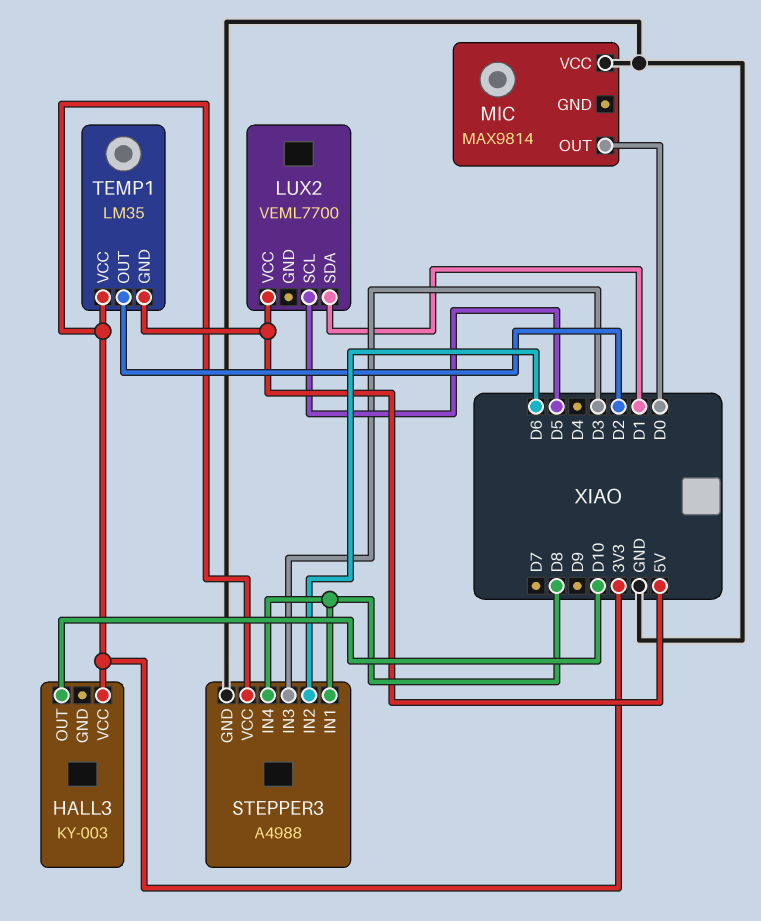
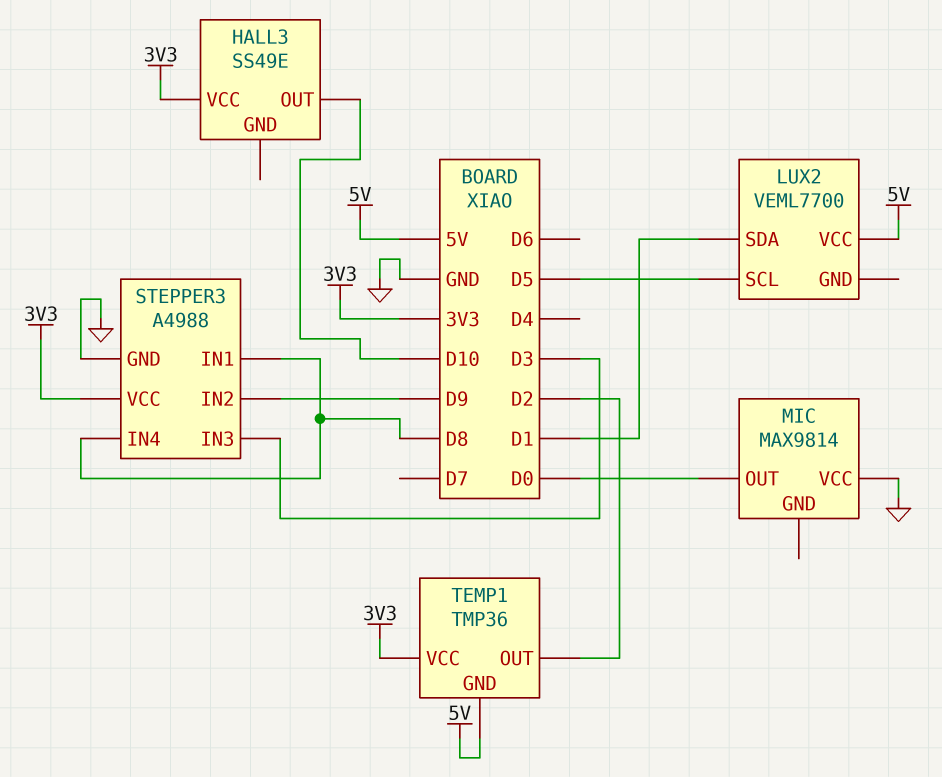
HALL3: KY-003 -> SS49E
STEPPER3 pin IN2: D6 -> D9
TEMP1: LM35 -> TMP36

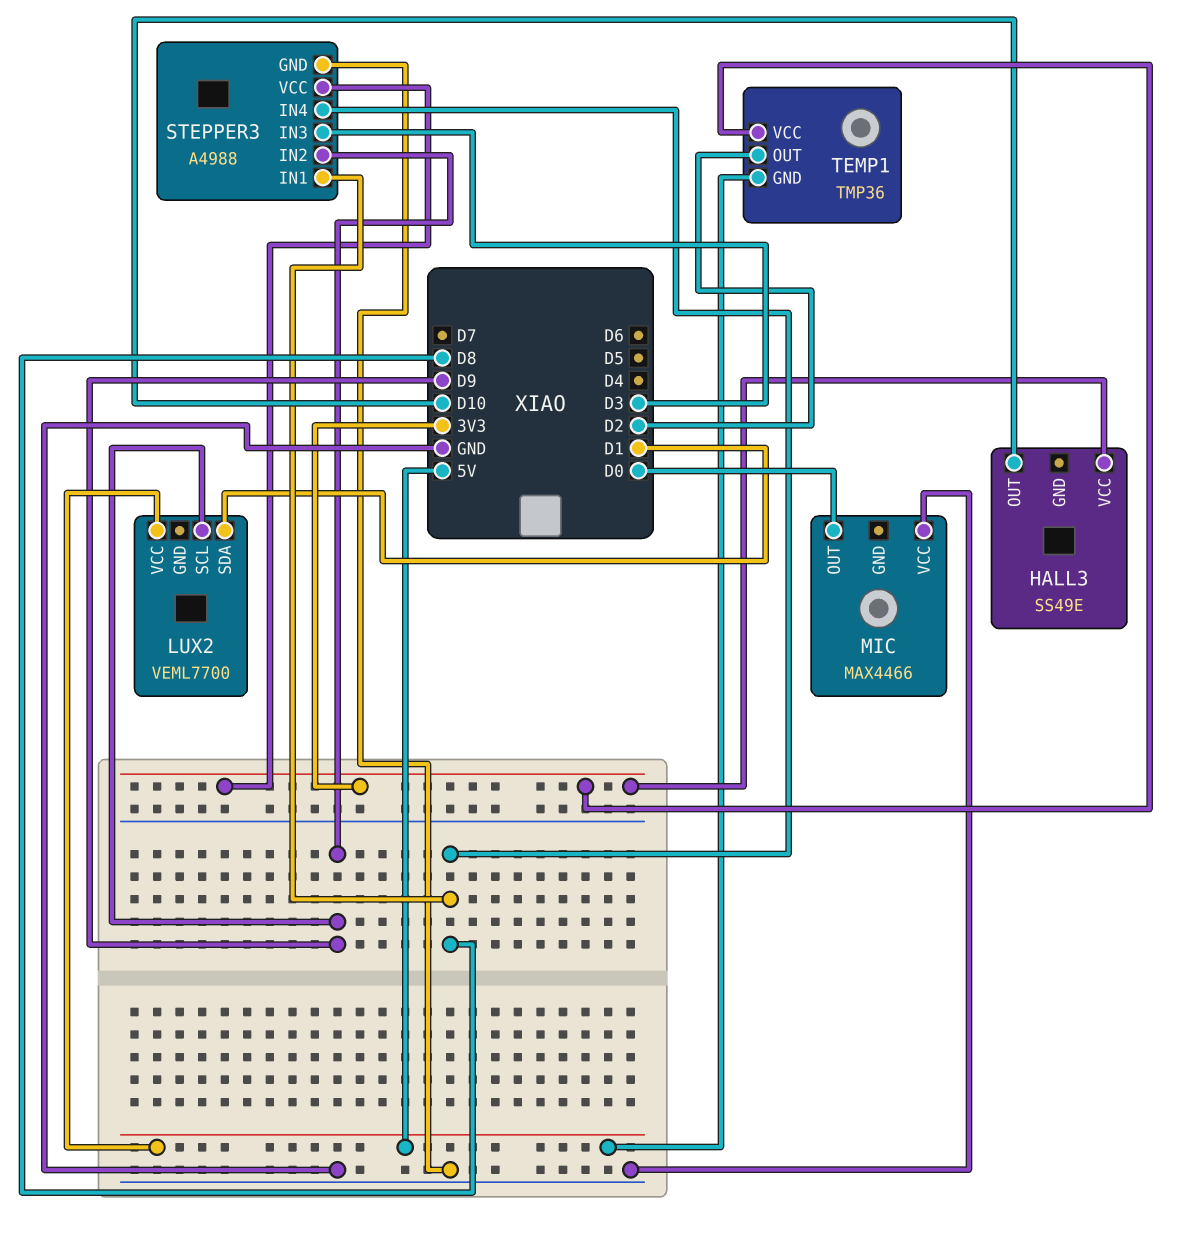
LUX2 pin SCL: D5 -> D9
MIC: MAX9814 -> MAX4466

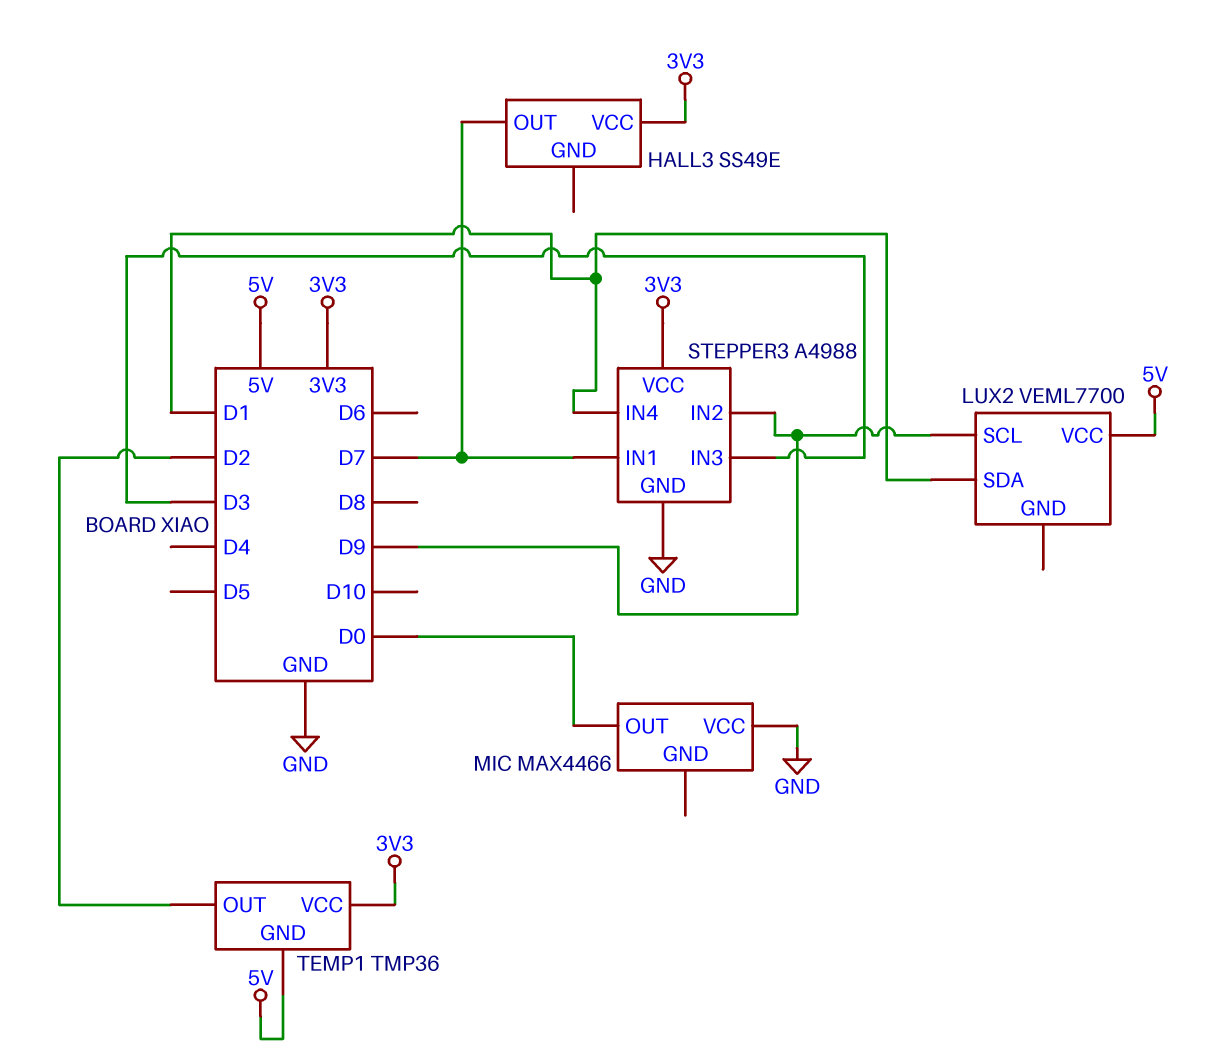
HALL3 pin OUT: D10 -> D7
STEPPER3 pin IN1: D8 -> D7
STEPPER3 pin IN4: D8 -> D1

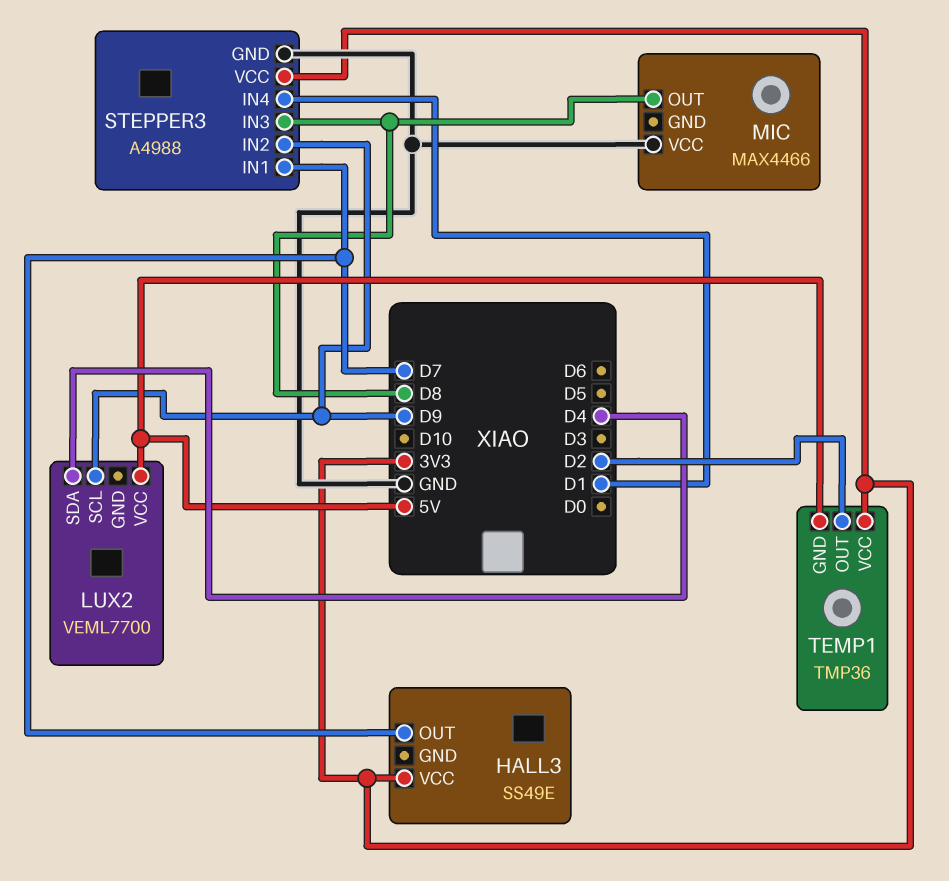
LUX2 pin SDA: D1 -> D4
MIC pin OUT: D0 -> D8
STEPPER3 pin IN3: D3 -> D8

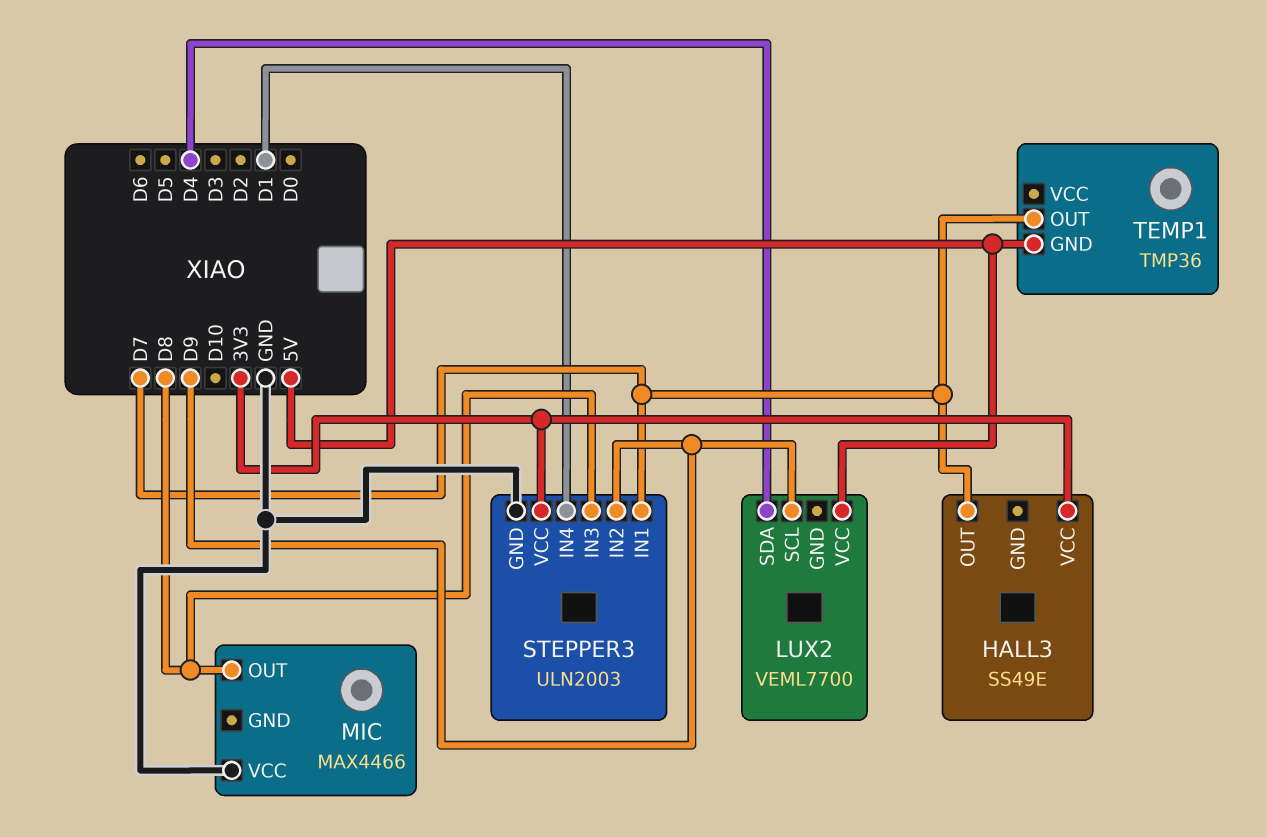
STEPPER3: A4988 -> ULN2003
TEMP1 pin OUT: D2 -> D7
TEMP1 pin VCC: 3V3 -> none

